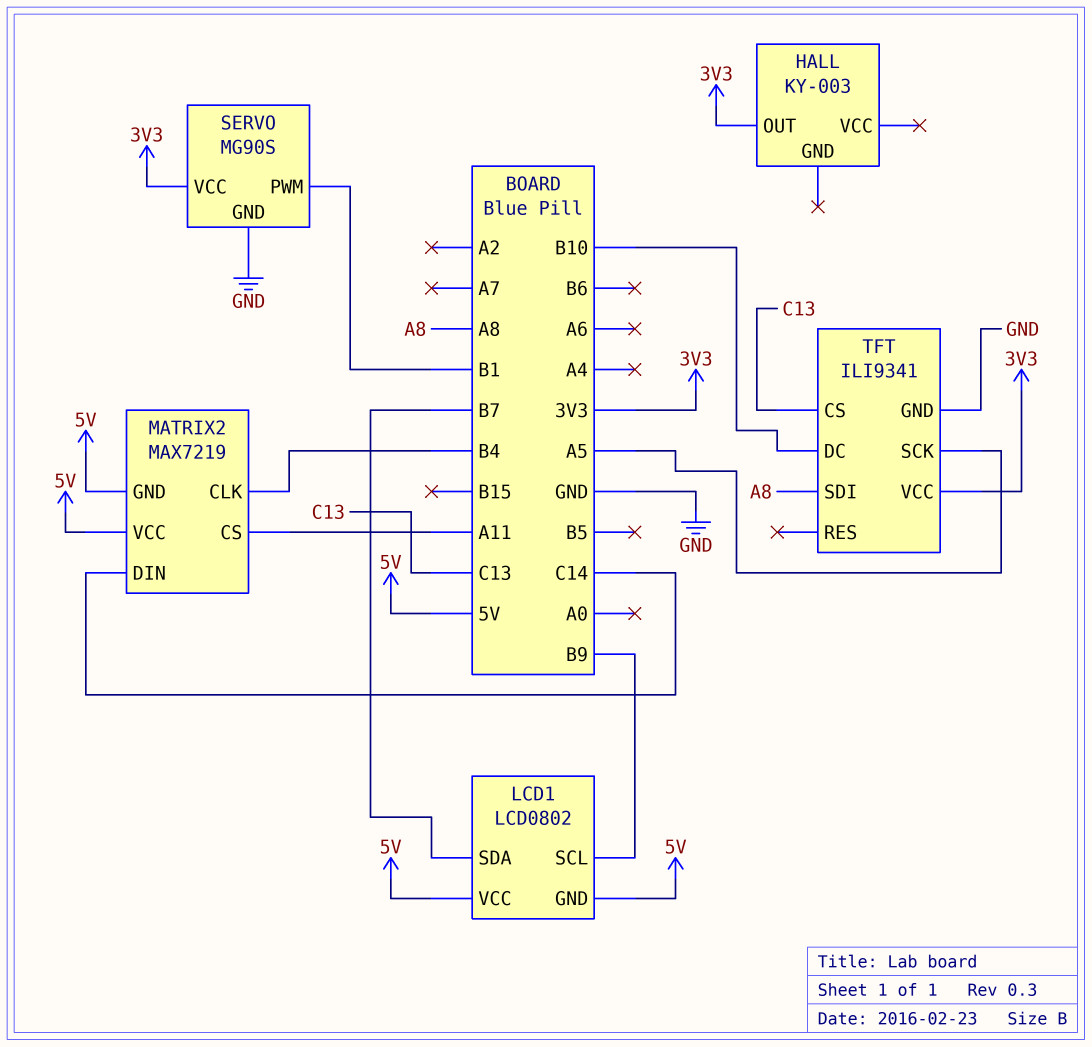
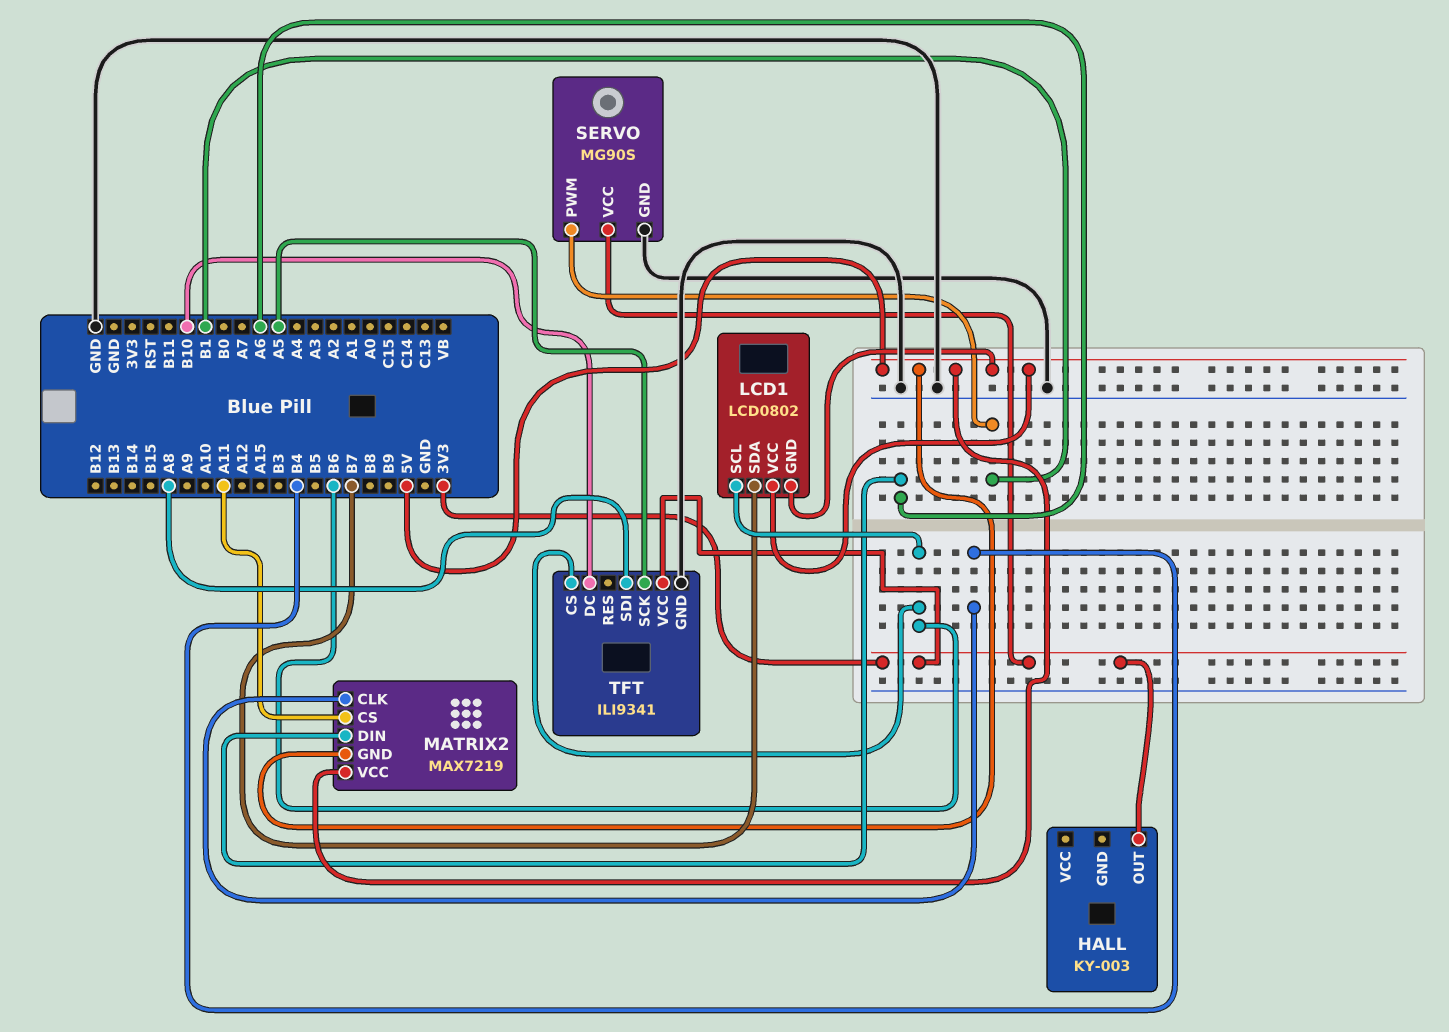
LCD1 pin SCL: B9 -> B6
MATRIX2 pin DIN: C14 -> A6
TFT pin CS: C13 -> B6

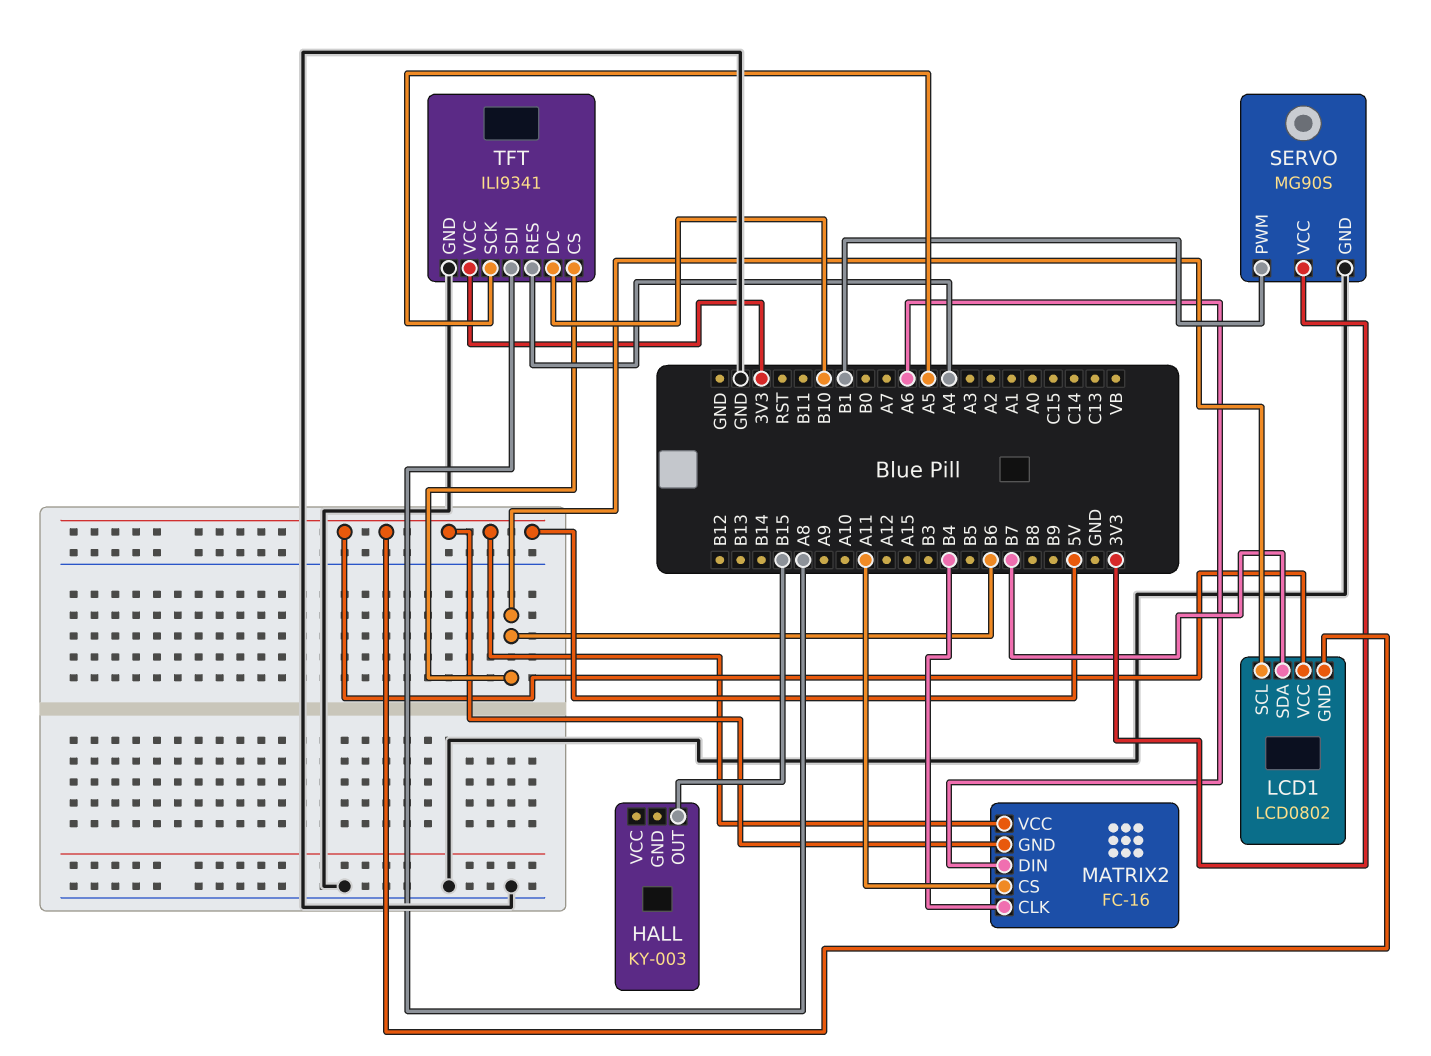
HALL pin OUT: 3V3 -> B15
MATRIX2: MAX7219 -> FC-16
TFT pin RES: none -> A4

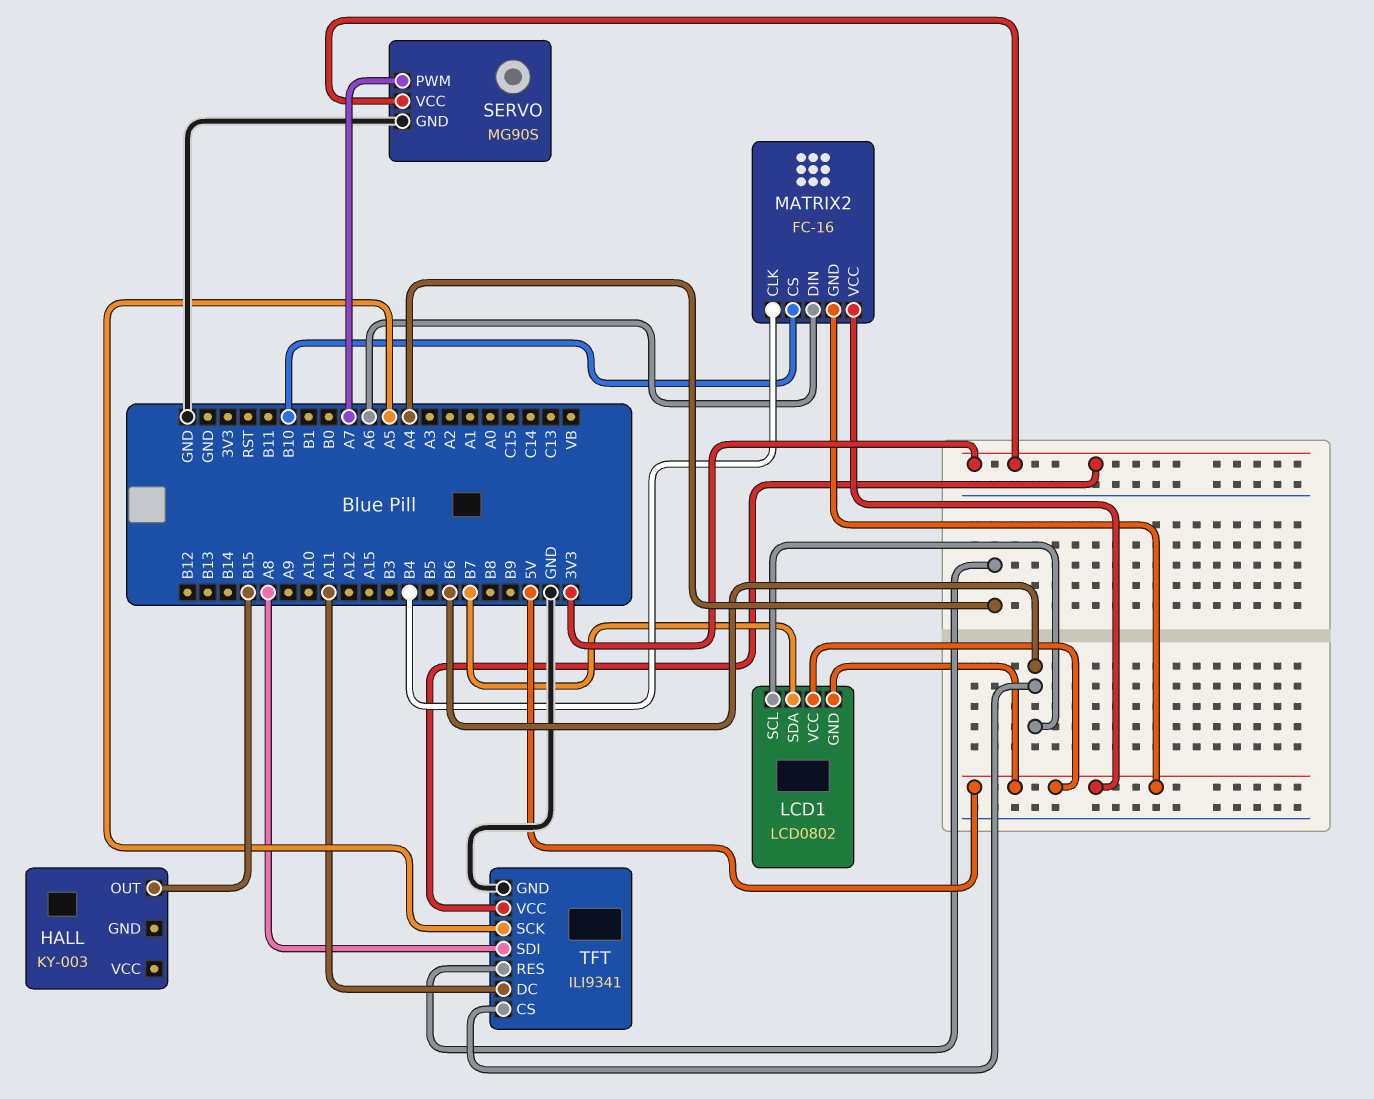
MATRIX2 pin CS: A11 -> B10
SERVO pin PWM: B1 -> A7
TFT pin DC: B10 -> A11

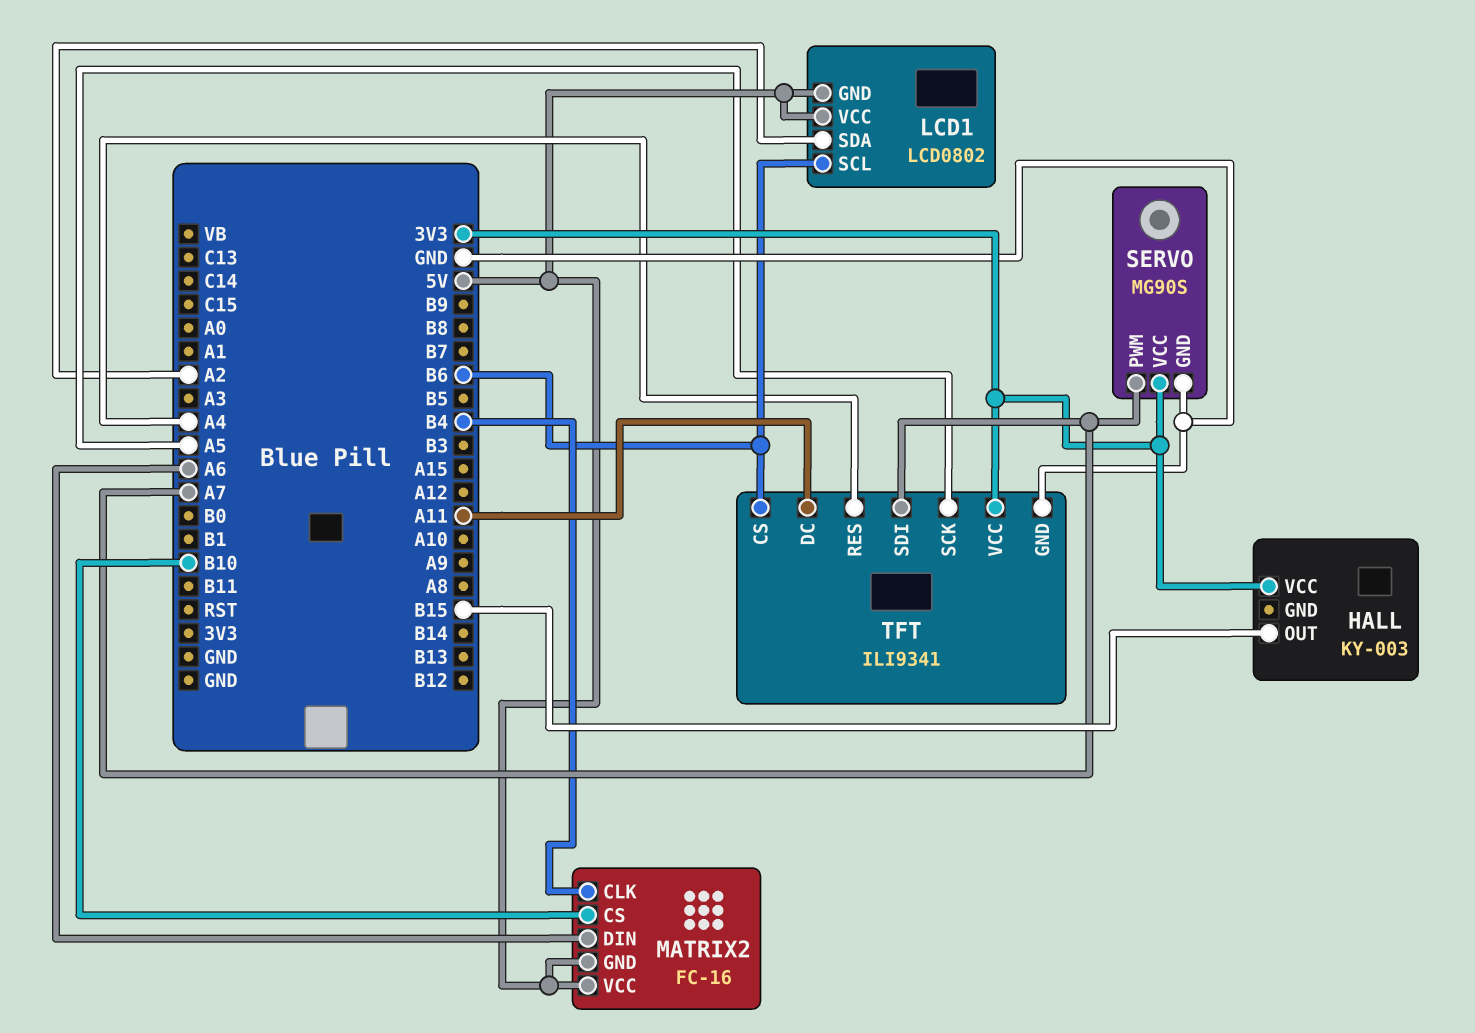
HALL pin VCC: none -> 3V3
LCD1 pin SDA: B7 -> A2
TFT pin SDI: A8 -> A7

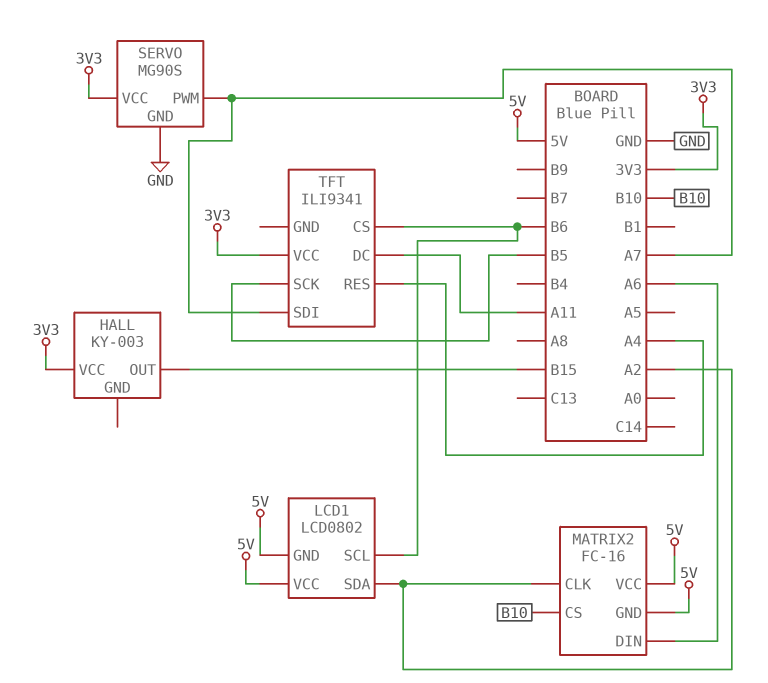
MATRIX2 pin CLK: B4 -> A2
TFT pin GND: GND -> none
TFT pin SCK: A5 -> B5

